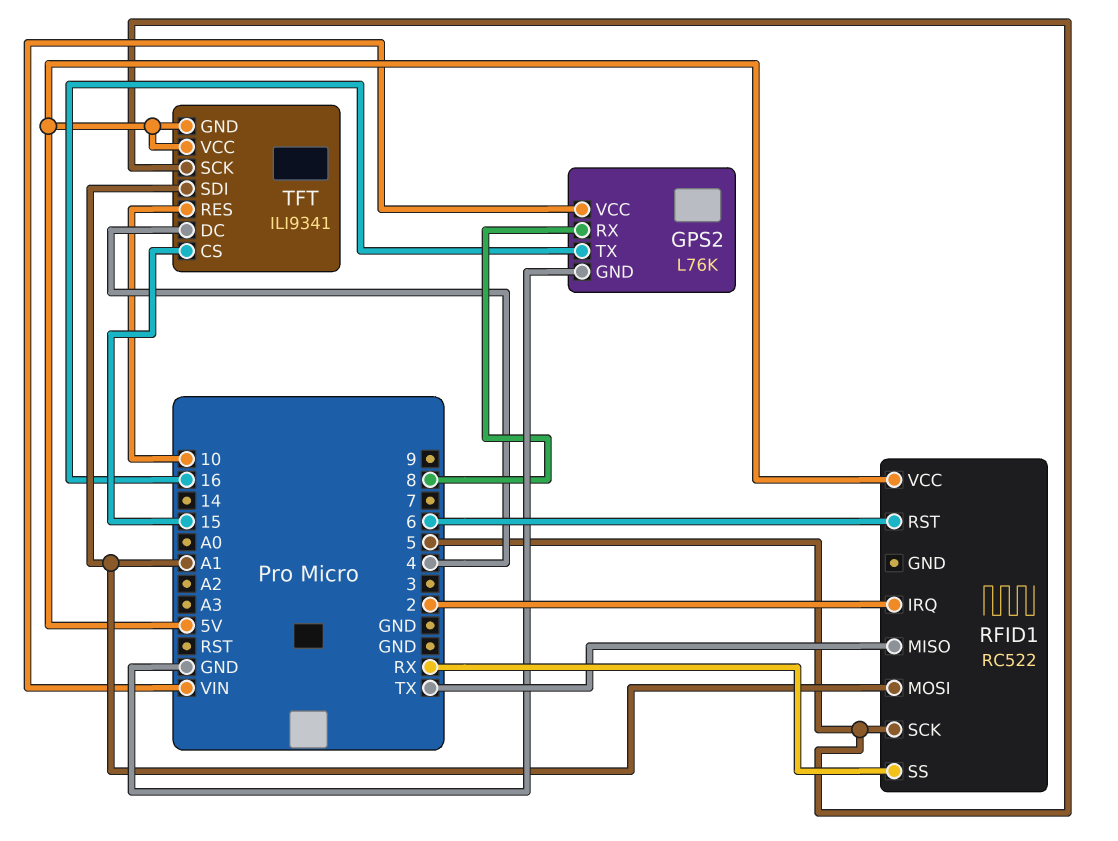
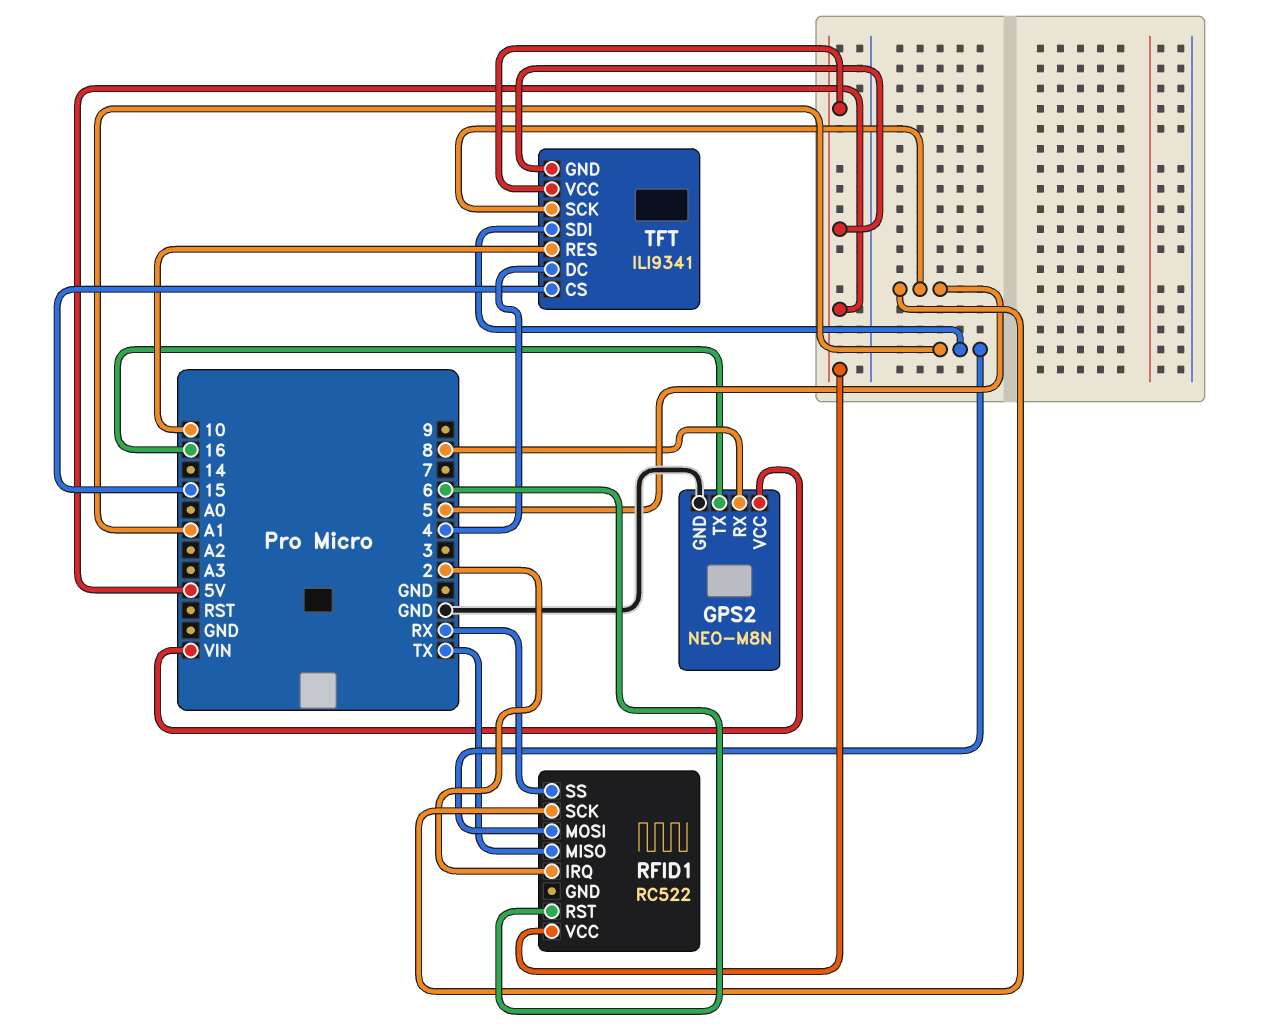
GPS2: L76K -> NEO-M8N

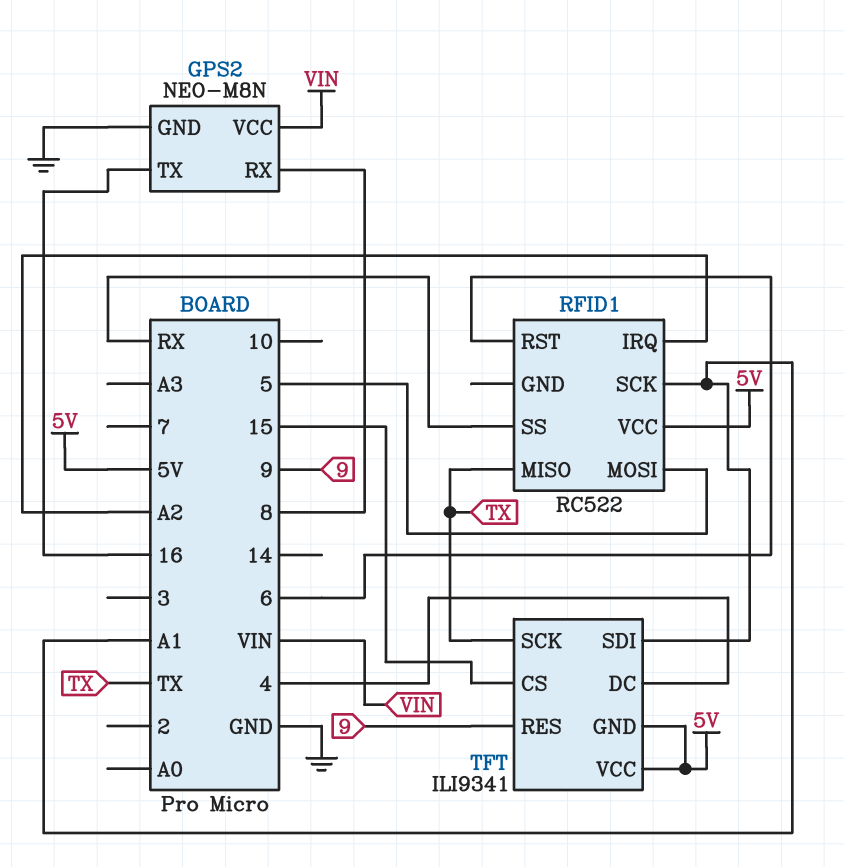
RFID1 pin IRQ: 2 -> A2
RFID1 pin MOSI: A1 -> 5
RFID1 pin SCK: 5 -> A1
TFT pin RES: 10 -> 9
TFT pin SCK: 5 -> TX

